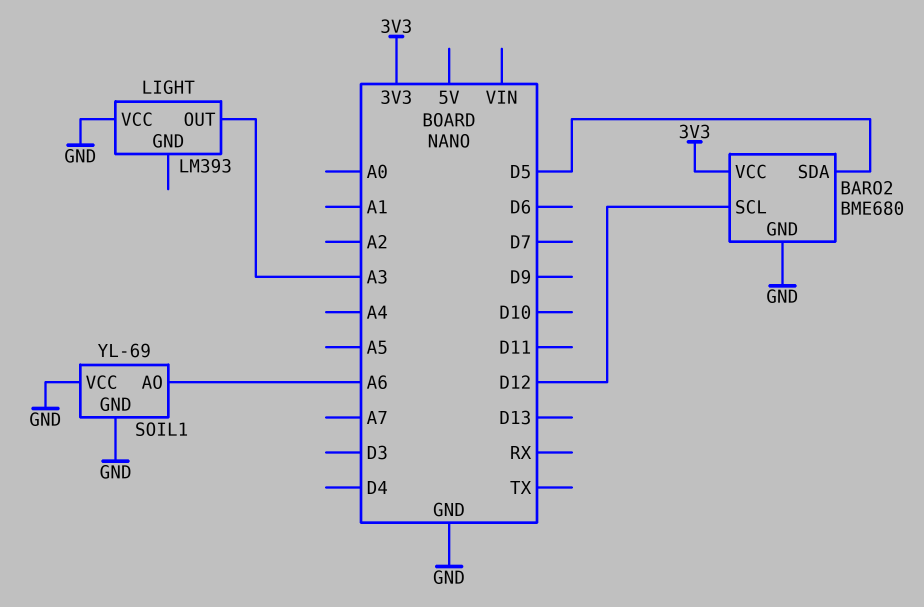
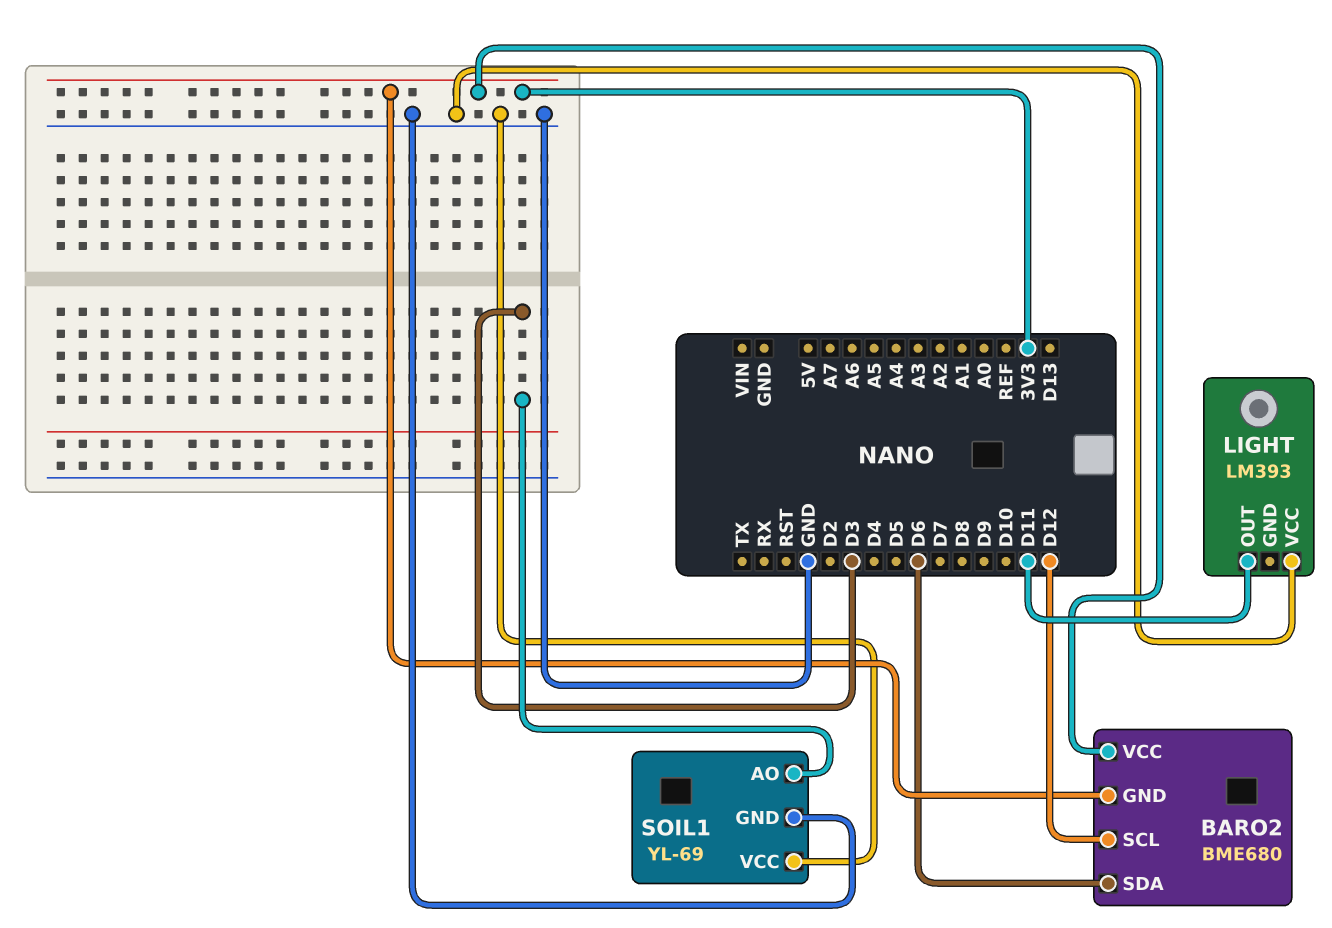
BARO2 pin GND: GND -> 3V3
BARO2 pin SDA: D5 -> D6
LIGHT pin OUT: A3 -> D11
SOIL1 pin AO: A6 -> D3

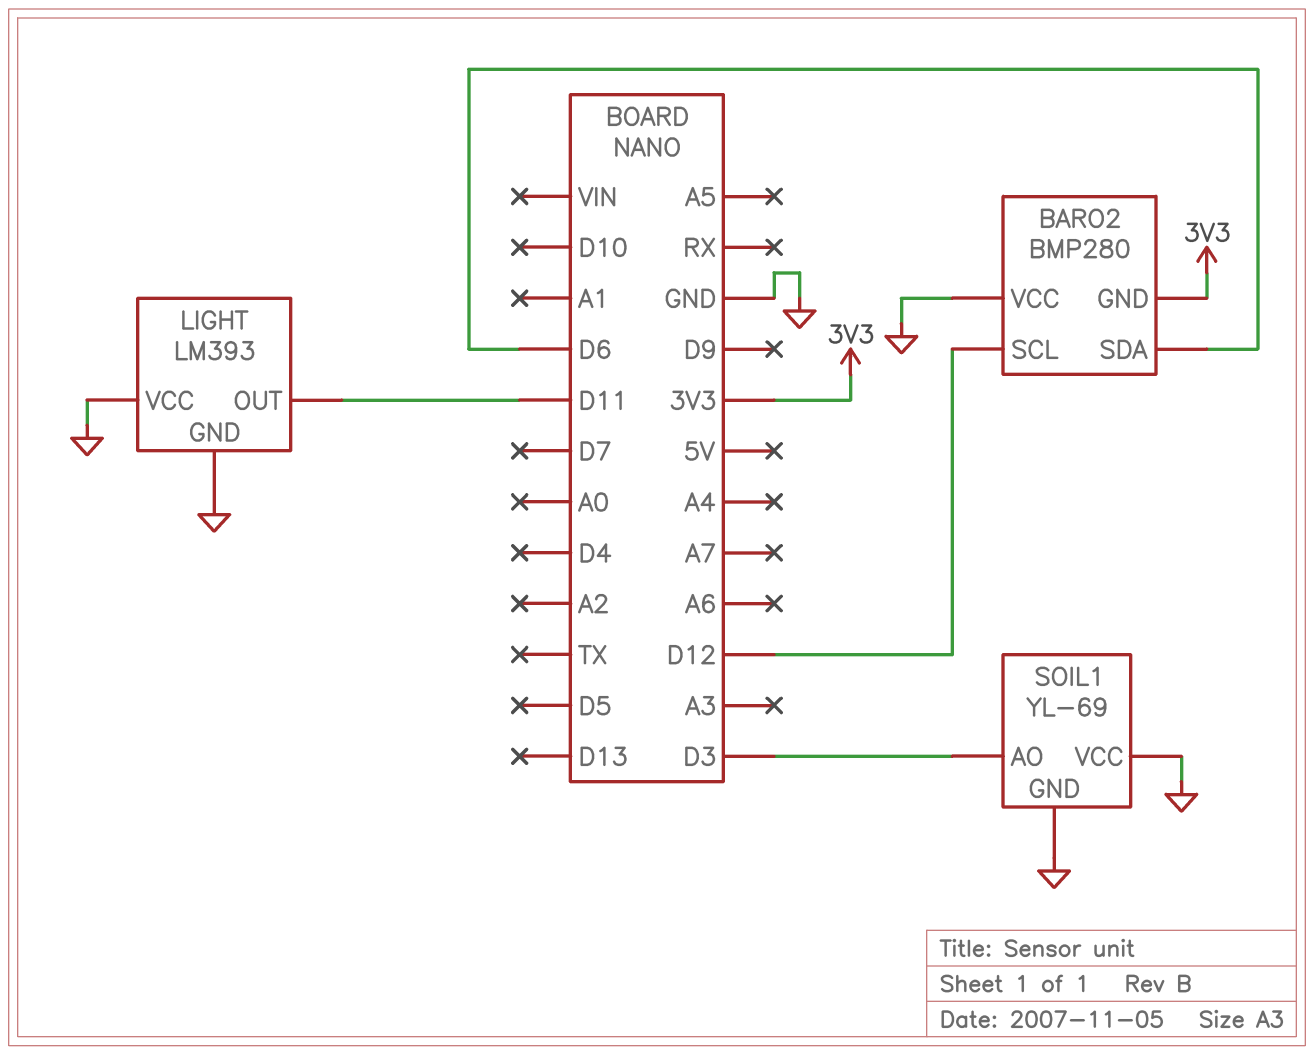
BARO2: BME680 -> BMP280
BARO2 pin VCC: 3V3 -> GND
LIGHT pin GND: none -> GND

